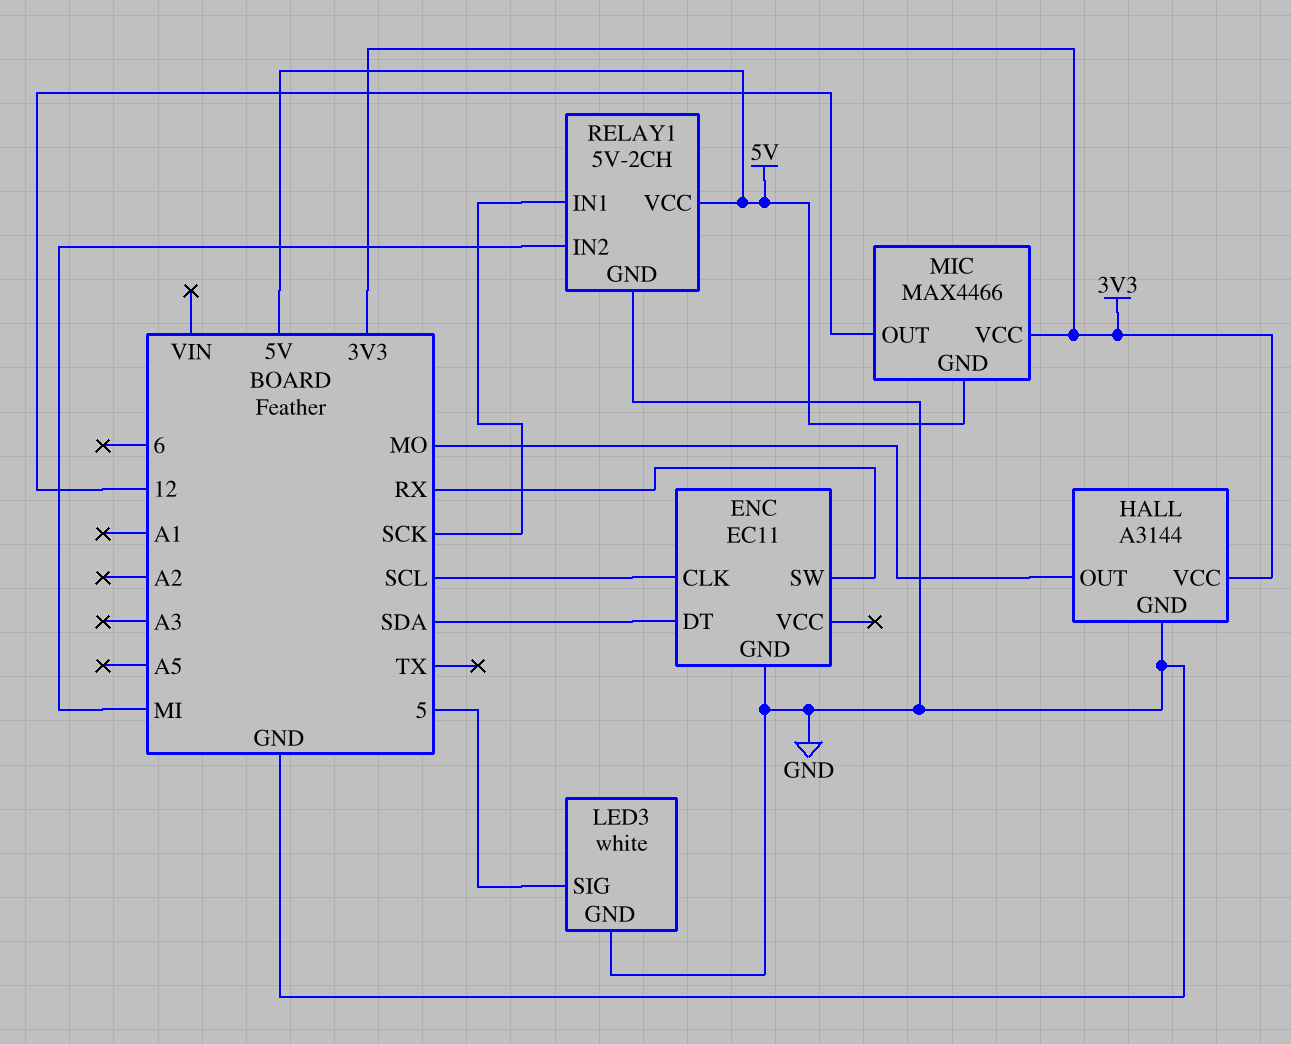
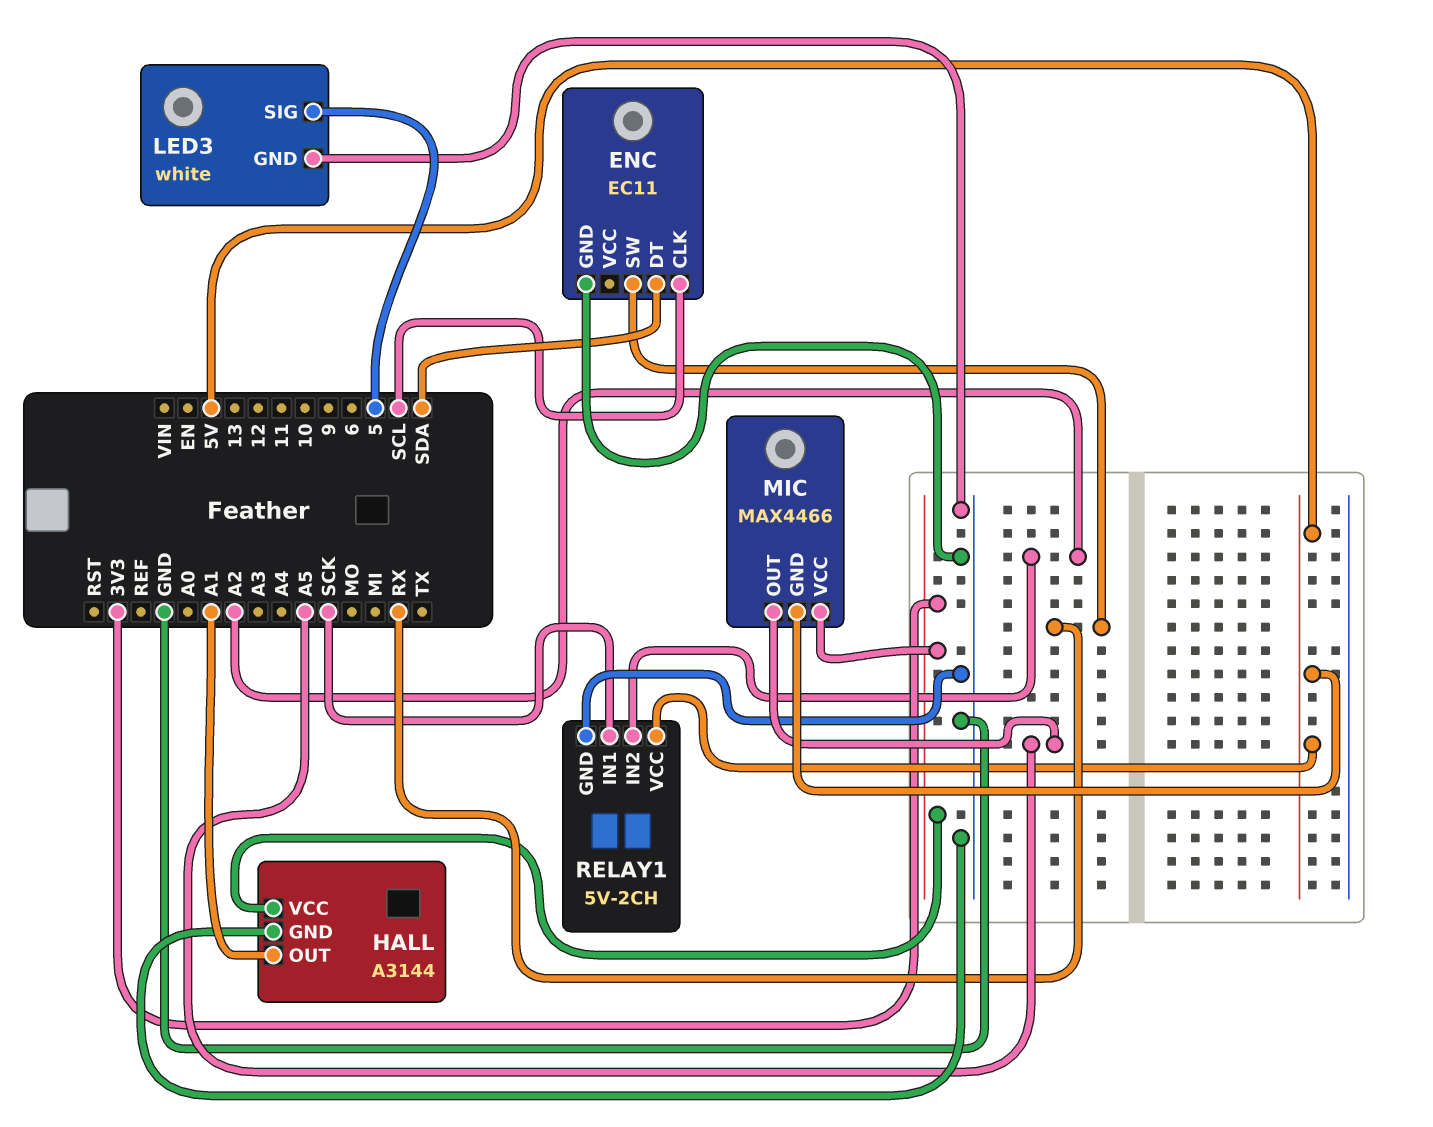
HALL pin OUT: MO -> A1
MIC pin OUT: 12 -> A5
RELAY1 pin IN2: MI -> A2

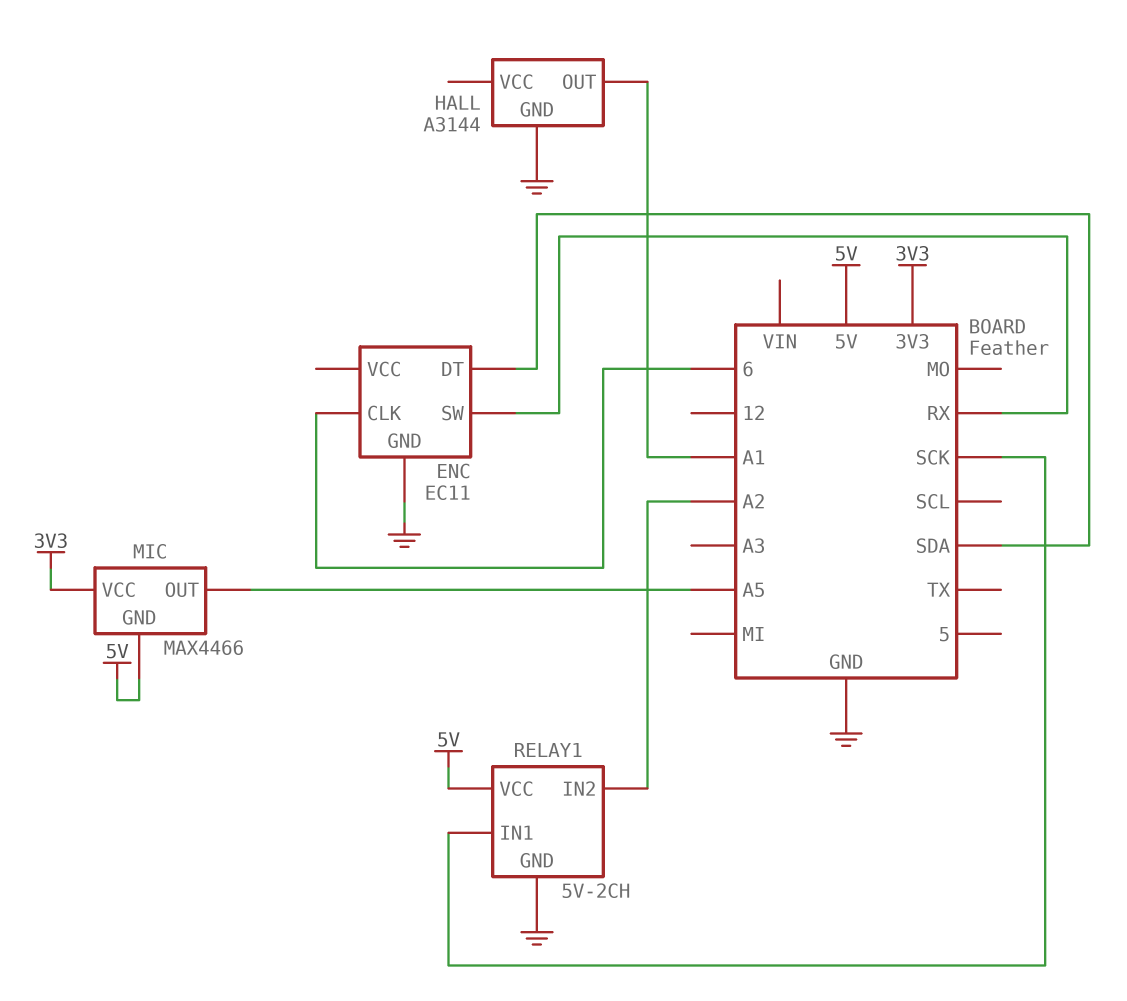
ENC pin CLK: SCL -> 6
HALL pin VCC: 3V3 -> none
LED3: white -> none
LED3 pin GND: GND -> none
LED3 pin SIG: 5 -> none

